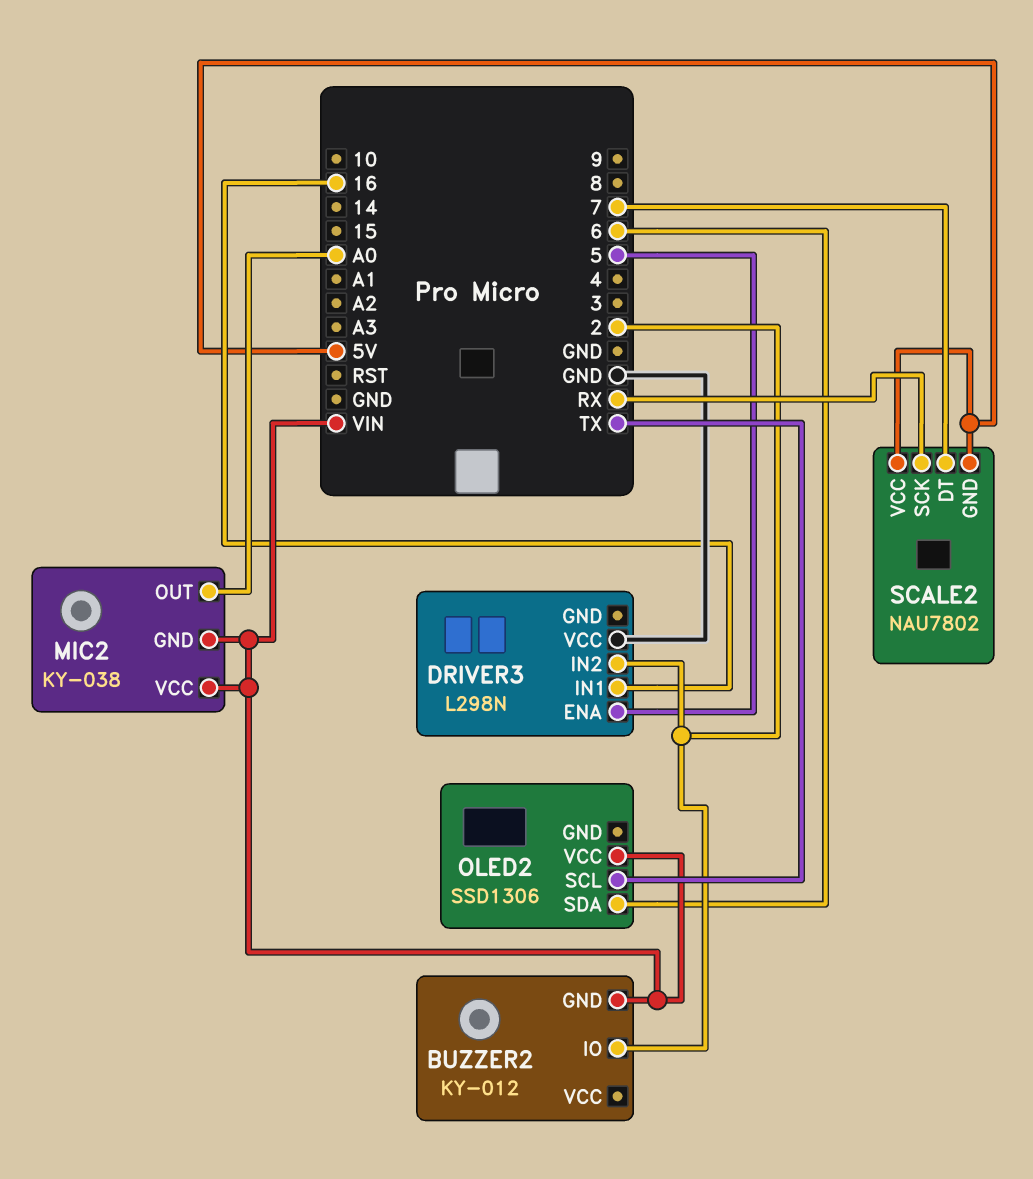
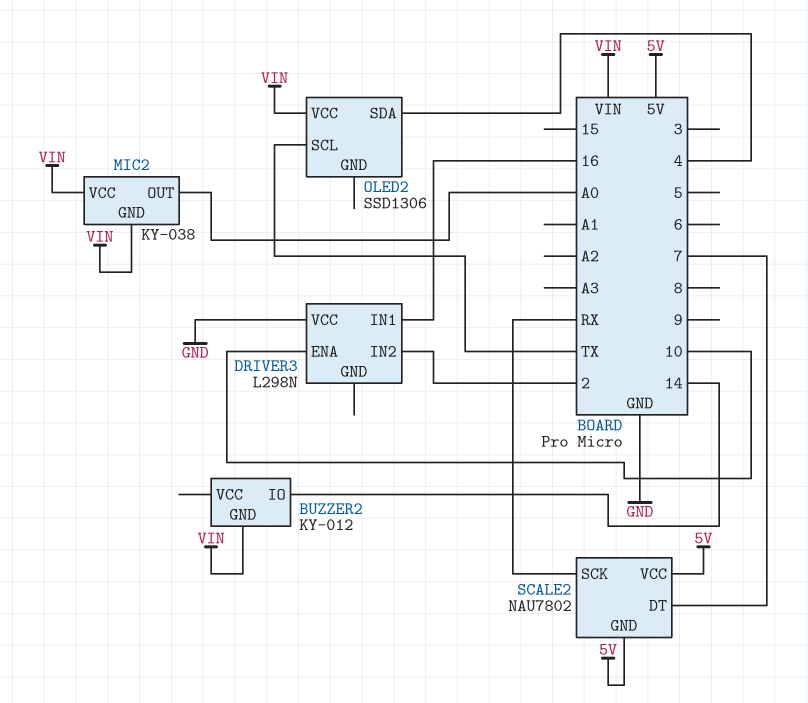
BUZZER2 pin IO: 2 -> 14
DRIVER3 pin ENA: 5 -> 10
OLED2 pin SDA: 6 -> 4

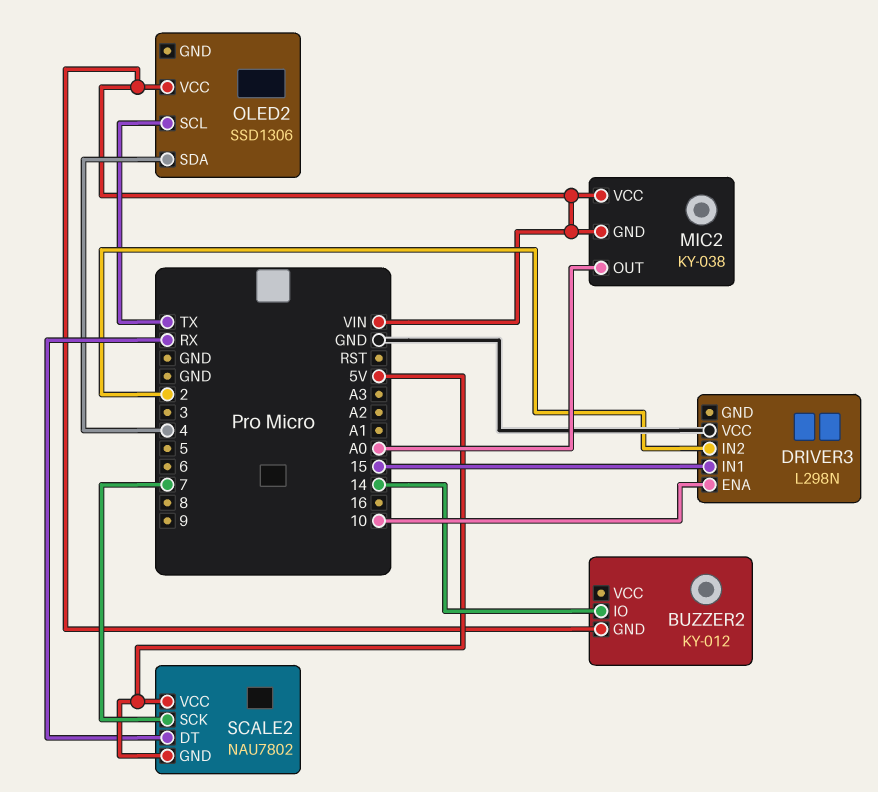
DRIVER3 pin IN1: 16 -> 15
SCALE2 pin DT: 7 -> RX
SCALE2 pin SCK: RX -> 7

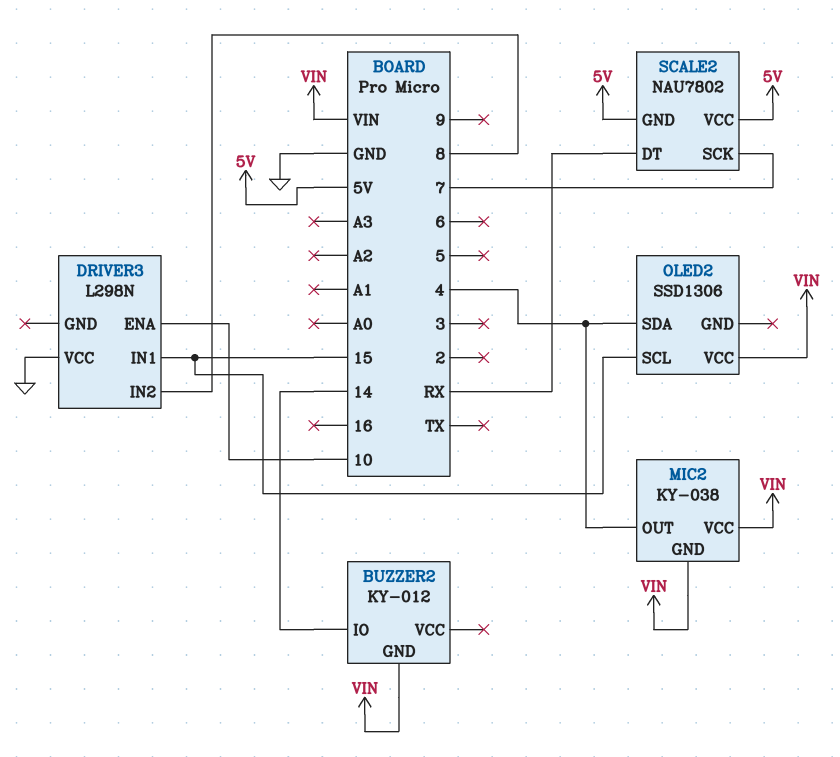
DRIVER3 pin IN2: 2 -> 8
MIC2 pin OUT: A0 -> 4
OLED2 pin SCL: TX -> 15

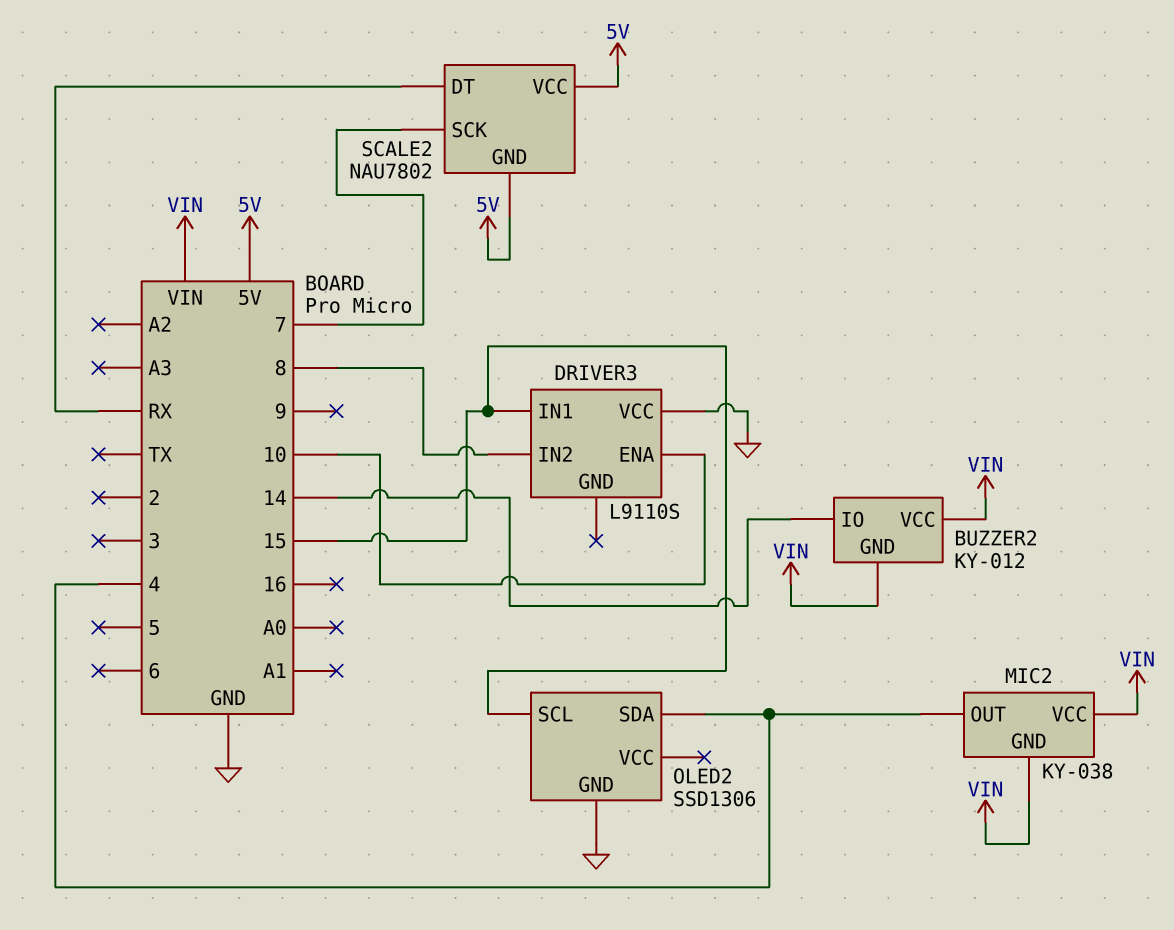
BUZZER2 pin VCC: none -> VIN
DRIVER3: L298N -> L9110S
OLED2 pin GND: none -> GND
OLED2 pin VCC: VIN -> none

